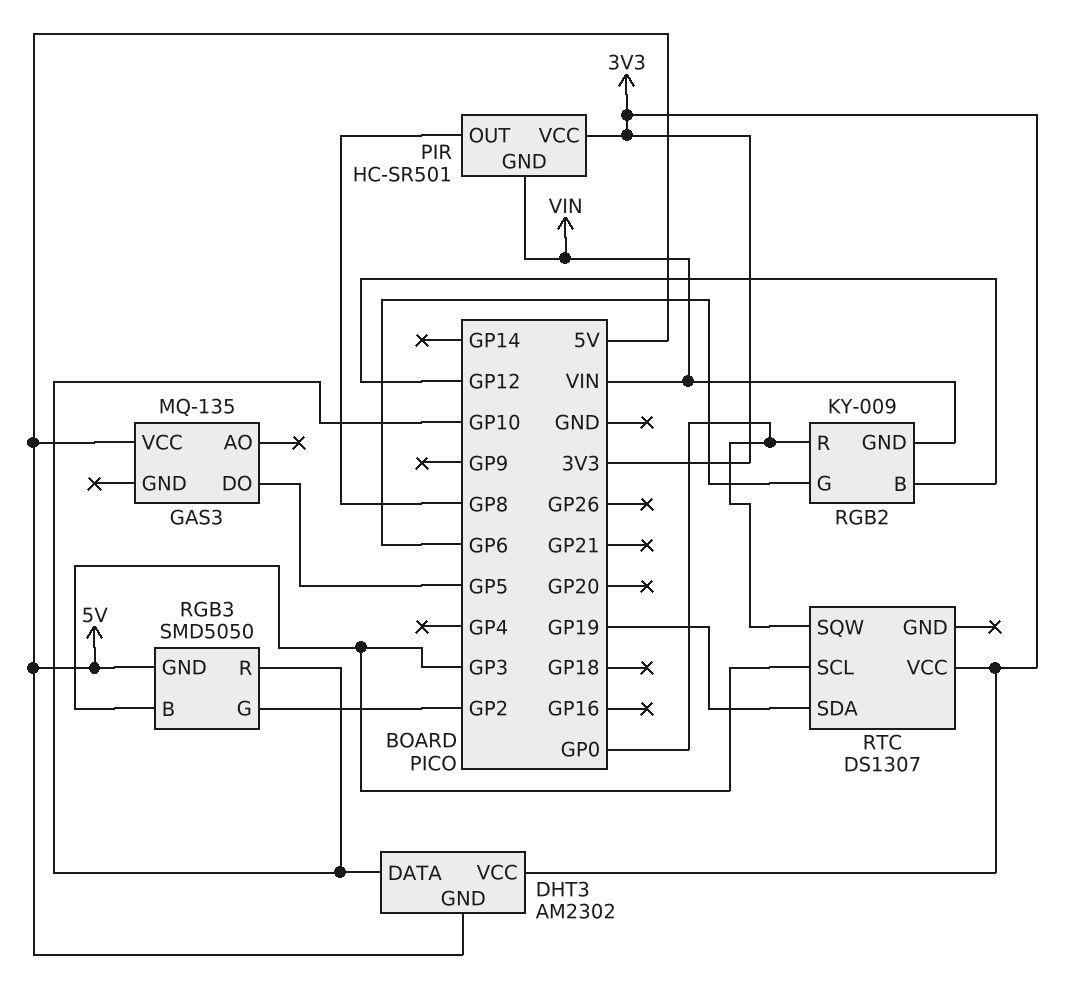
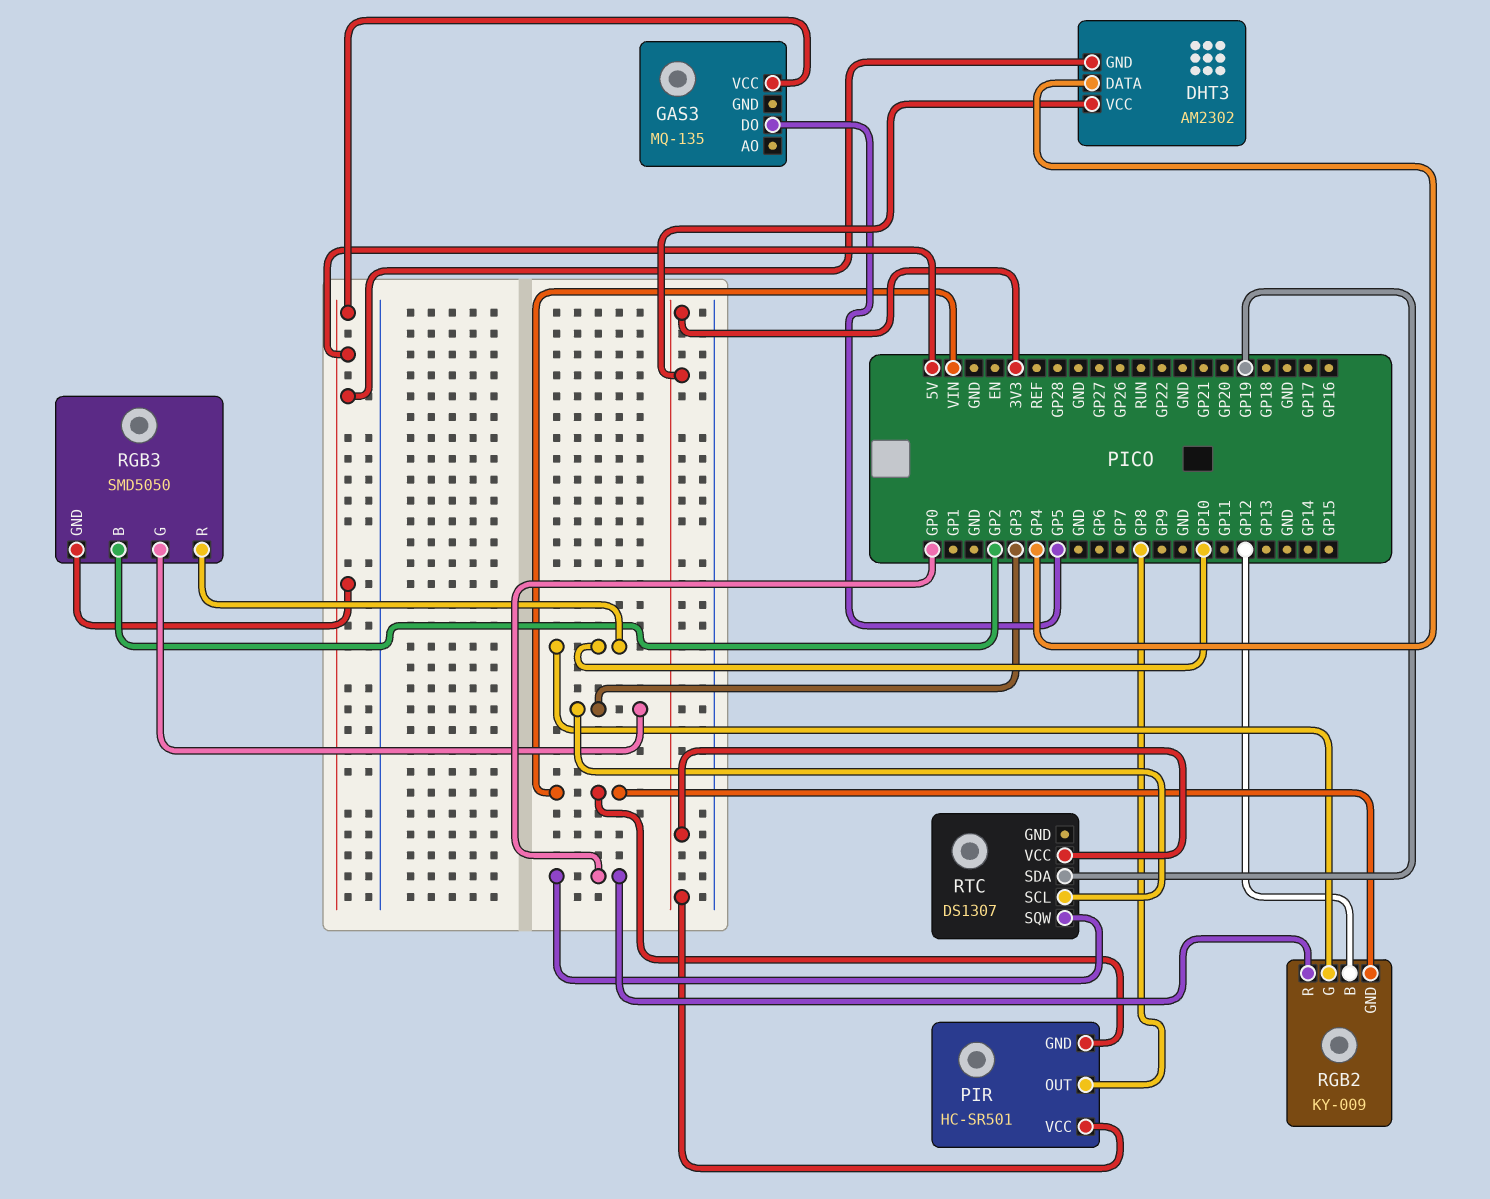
DHT3 pin DATA: GP10 -> GP4
RGB2 pin G: GP6 -> GP10
RGB3 pin B: GP3 -> GP2
RGB3 pin G: GP2 -> GP3

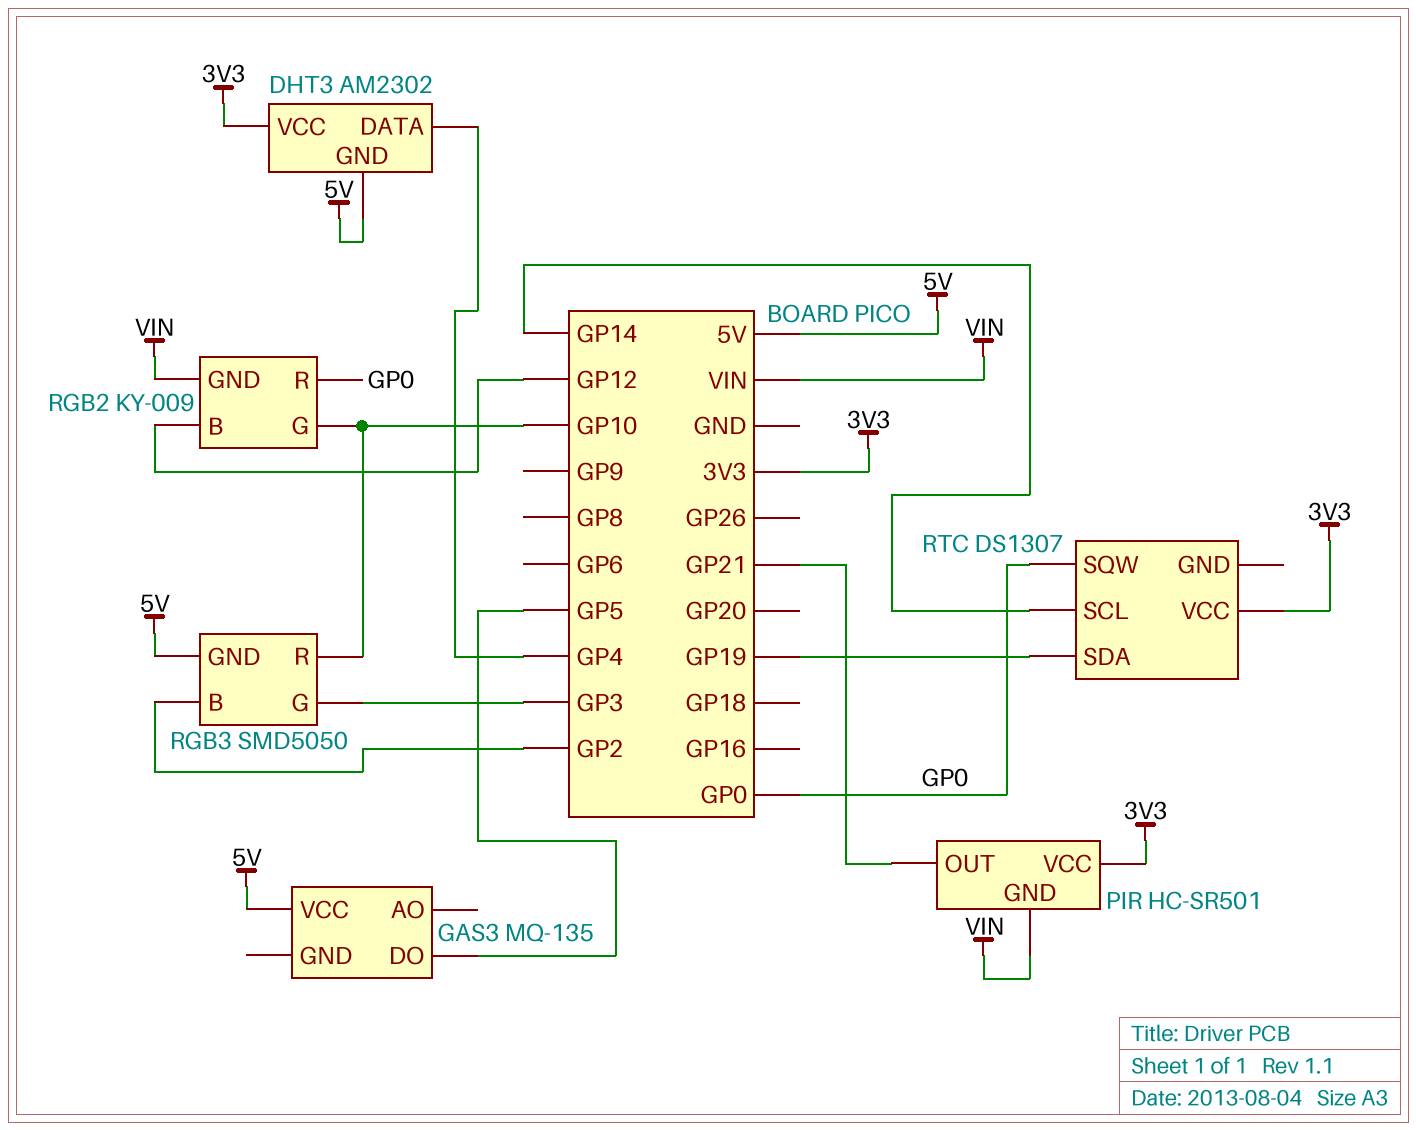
PIR pin OUT: GP8 -> GP21
RTC pin SCL: GP3 -> GP14

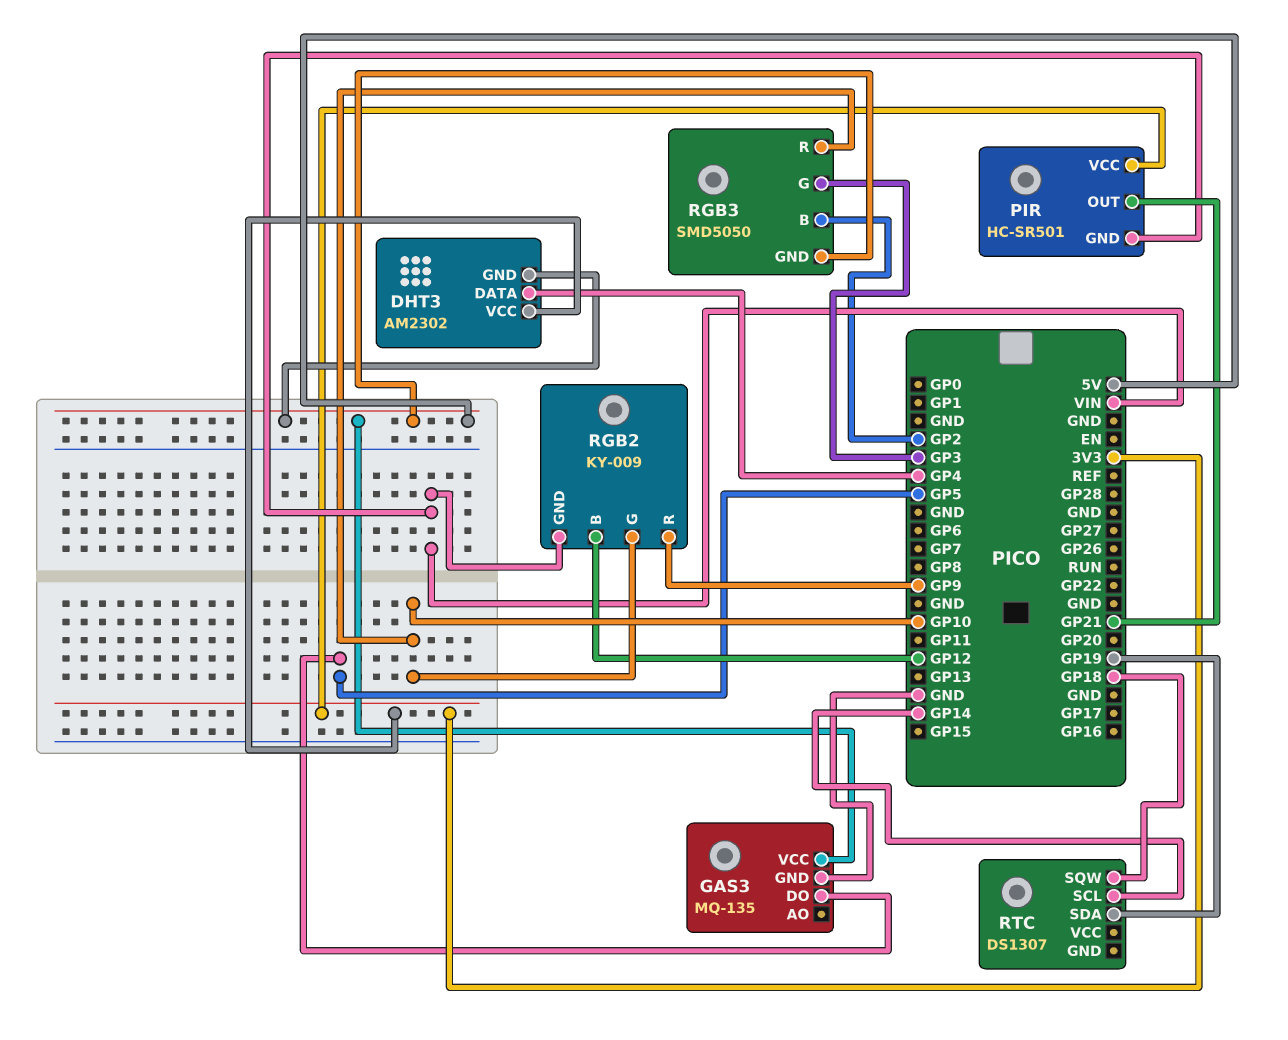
GAS3 pin GND: none -> GND
RGB2 pin R: GP0 -> GP9
RTC pin SQW: GP0 -> GP18
RTC pin VCC: 3V3 -> none

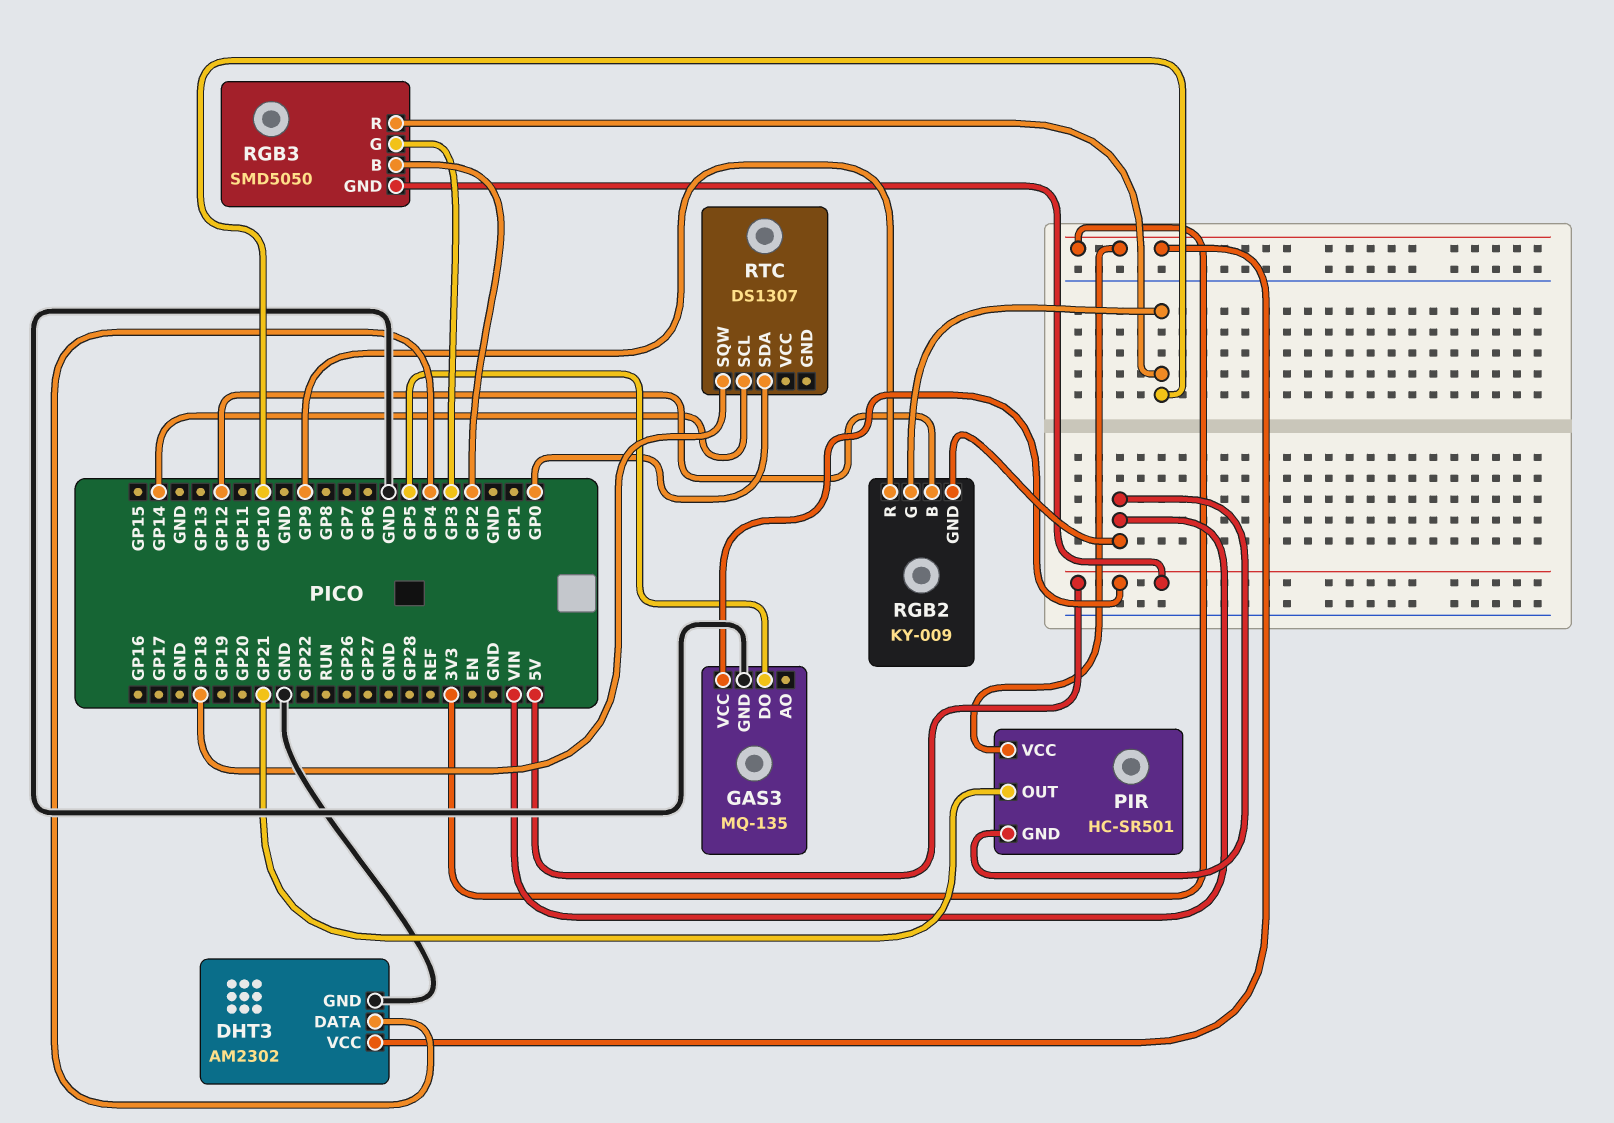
DHT3 pin GND: 5V -> GND
RTC pin SDA: GP19 -> GP0

